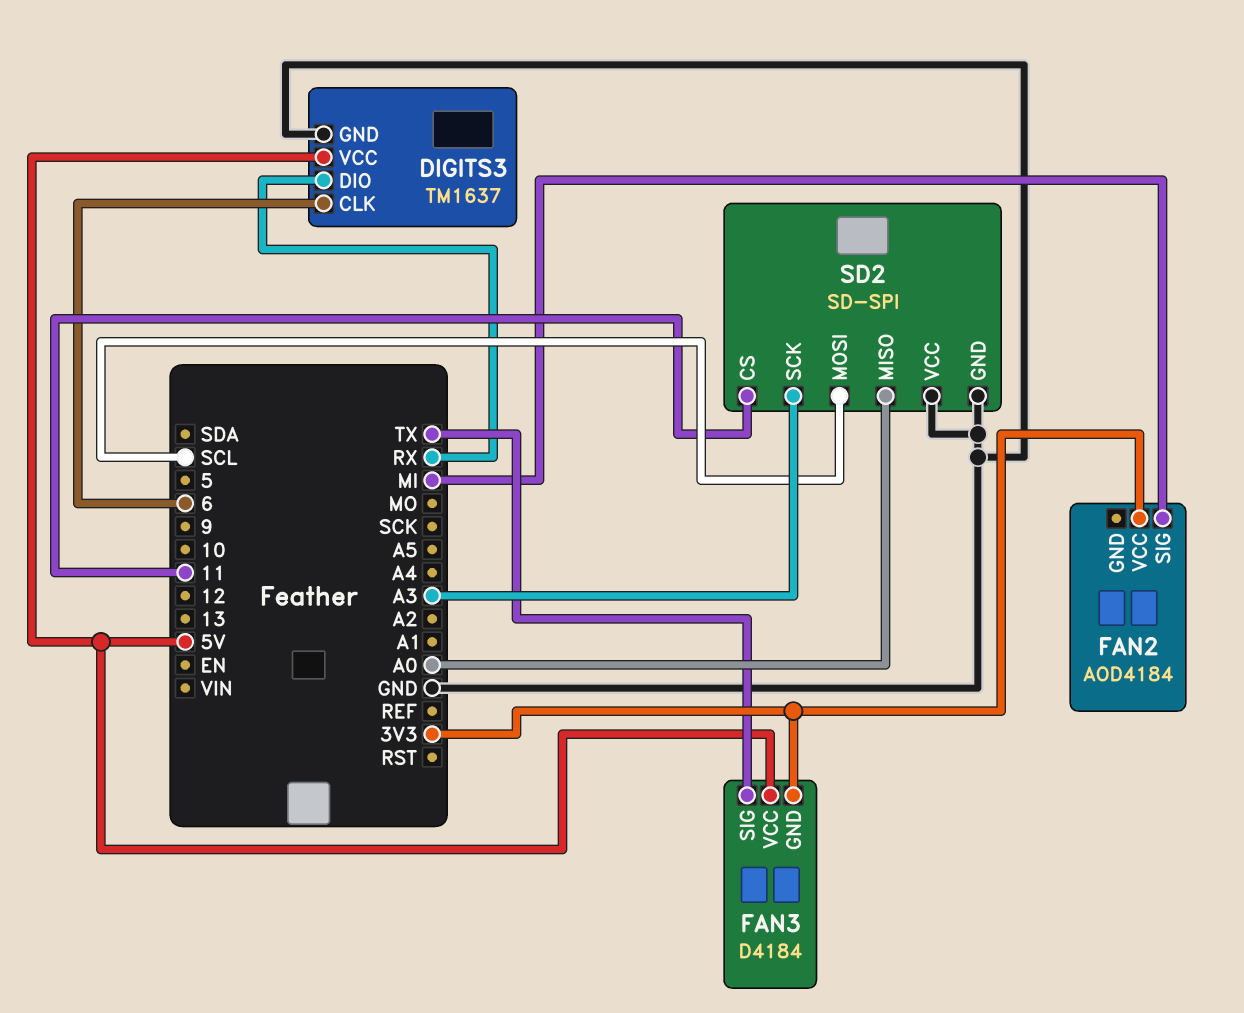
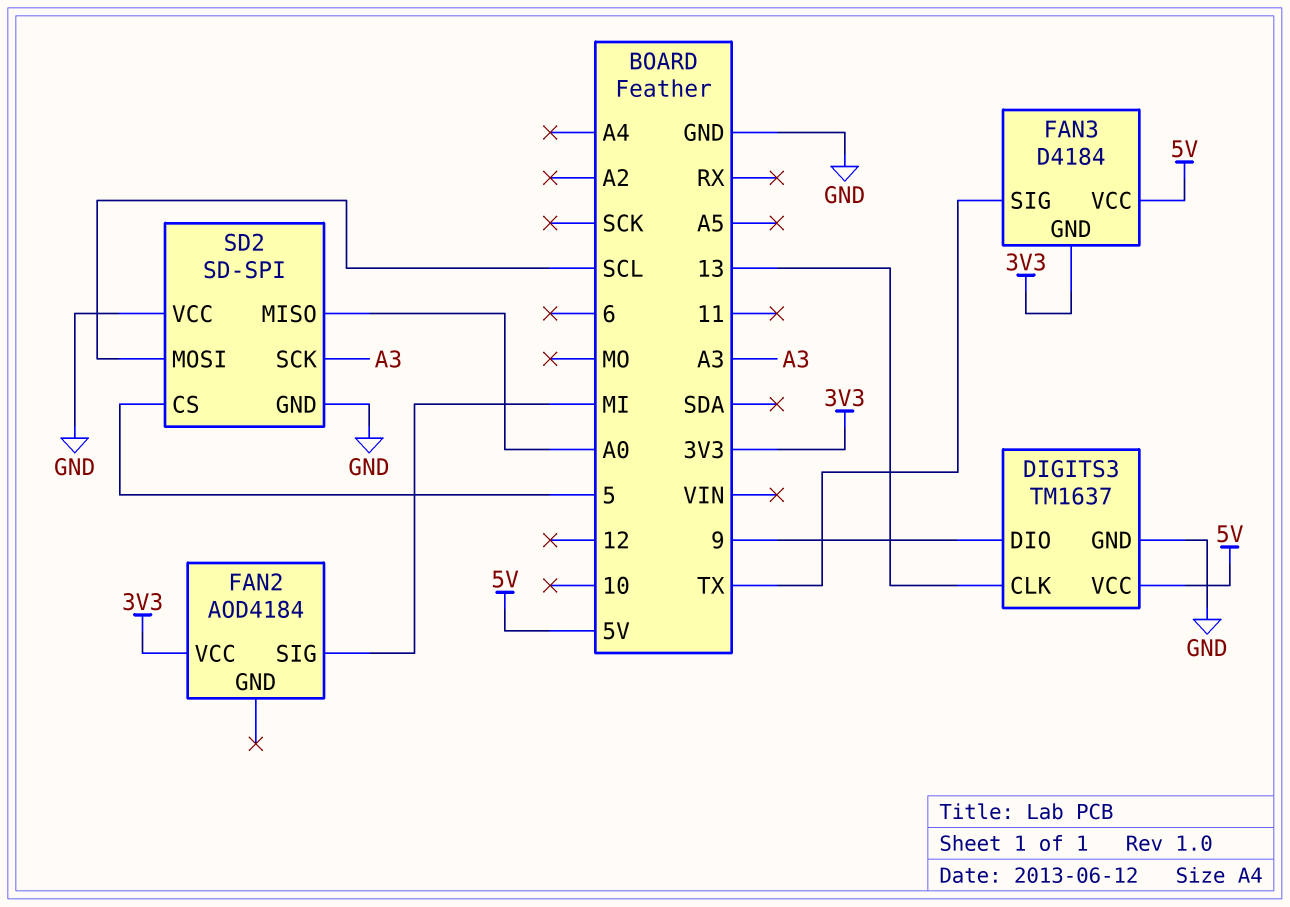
DIGITS3 pin CLK: 6 -> 13
DIGITS3 pin DIO: RX -> 9
SD2 pin CS: 11 -> 5

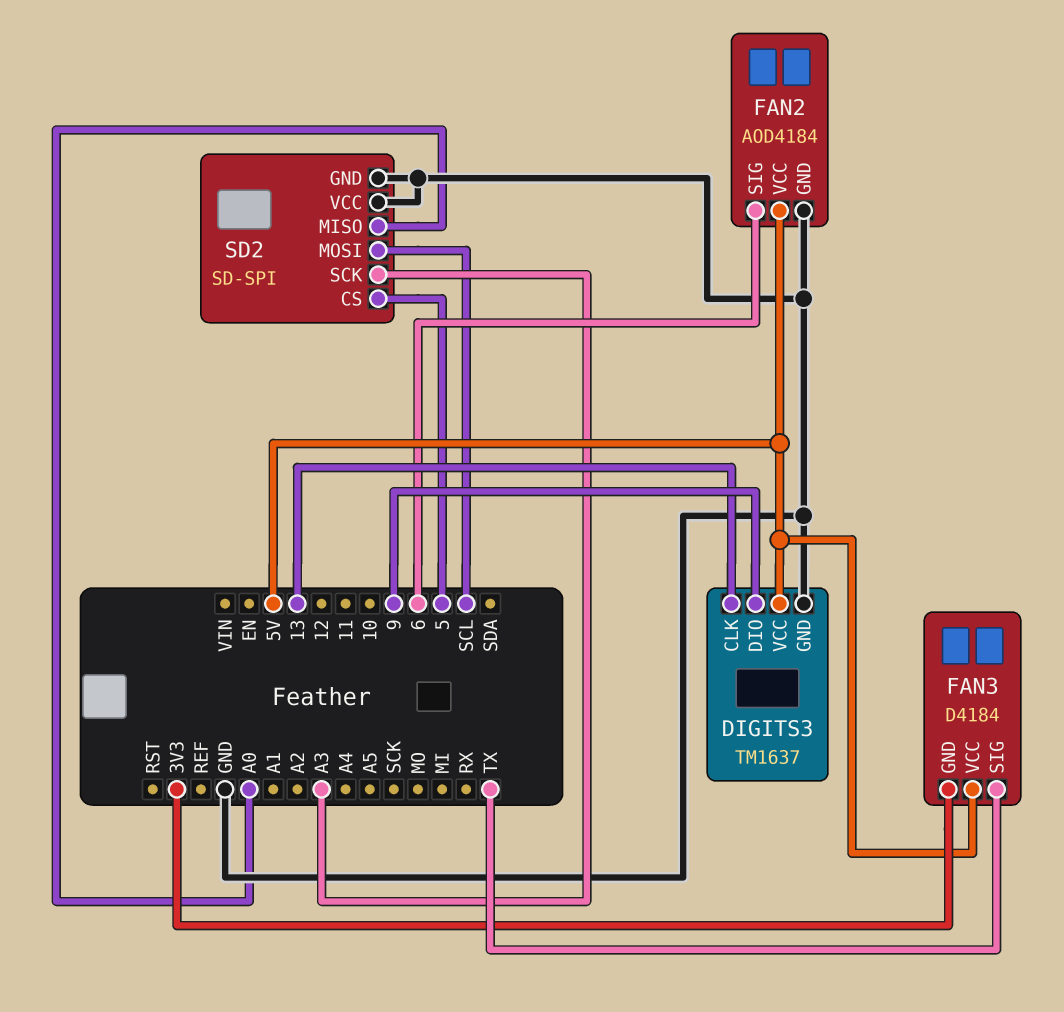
FAN2 pin GND: none -> GND
FAN2 pin SIG: MI -> 6
FAN2 pin VCC: 3V3 -> 5V

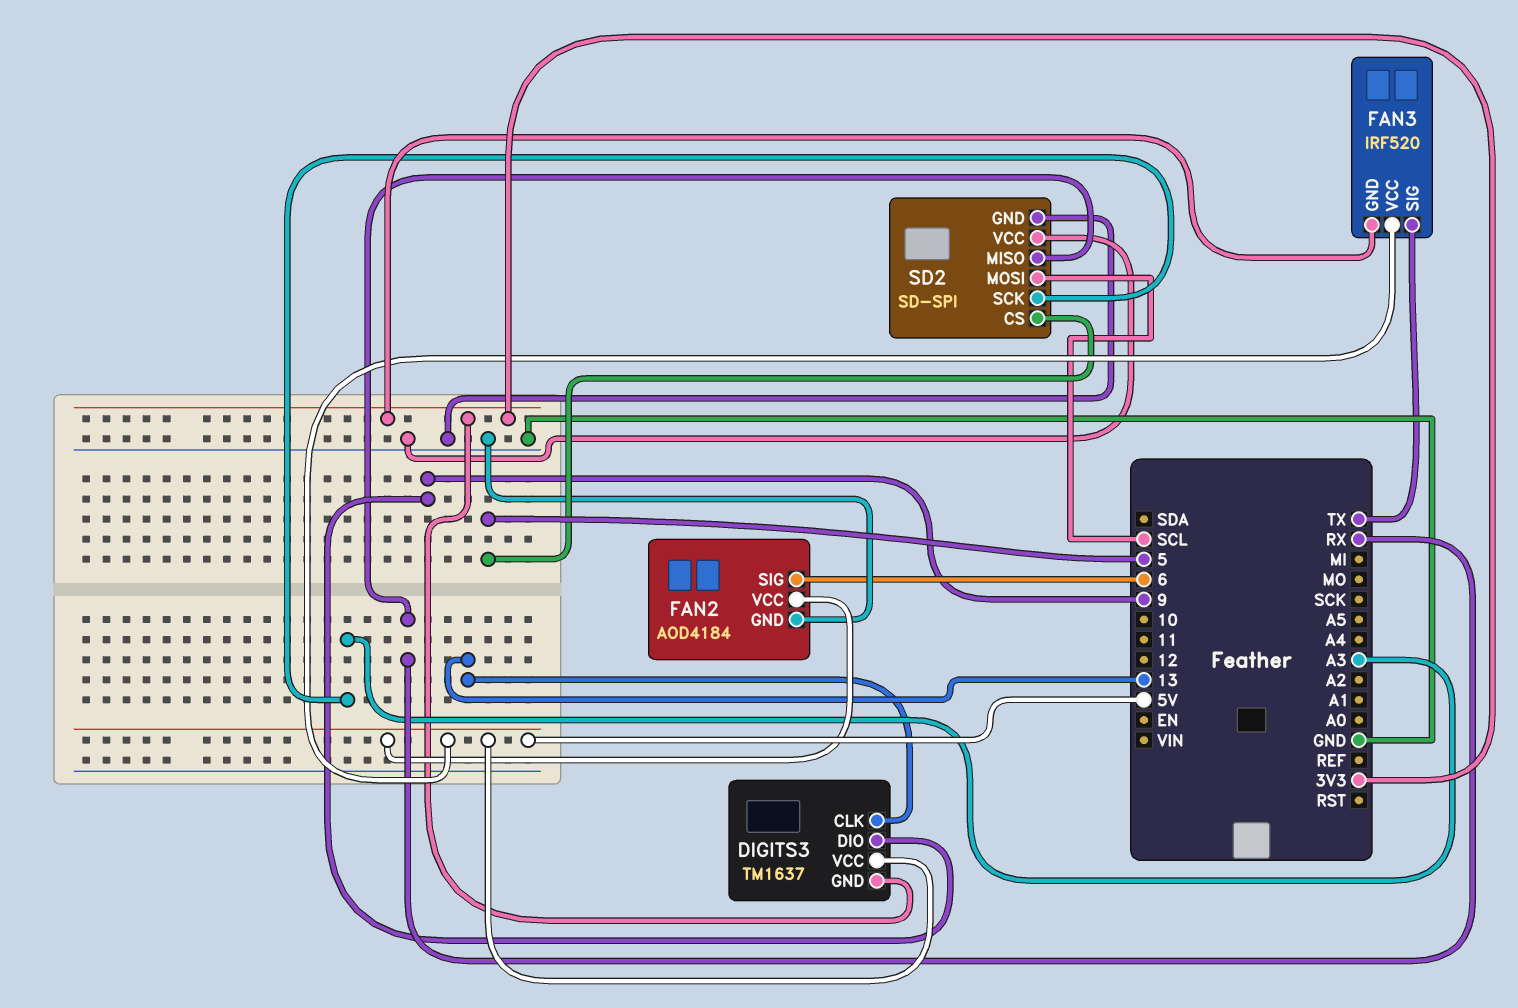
DIGITS3 pin GND: GND -> 3V3
FAN3: D4184 -> IRF520
SD2 pin MISO: A0 -> RX

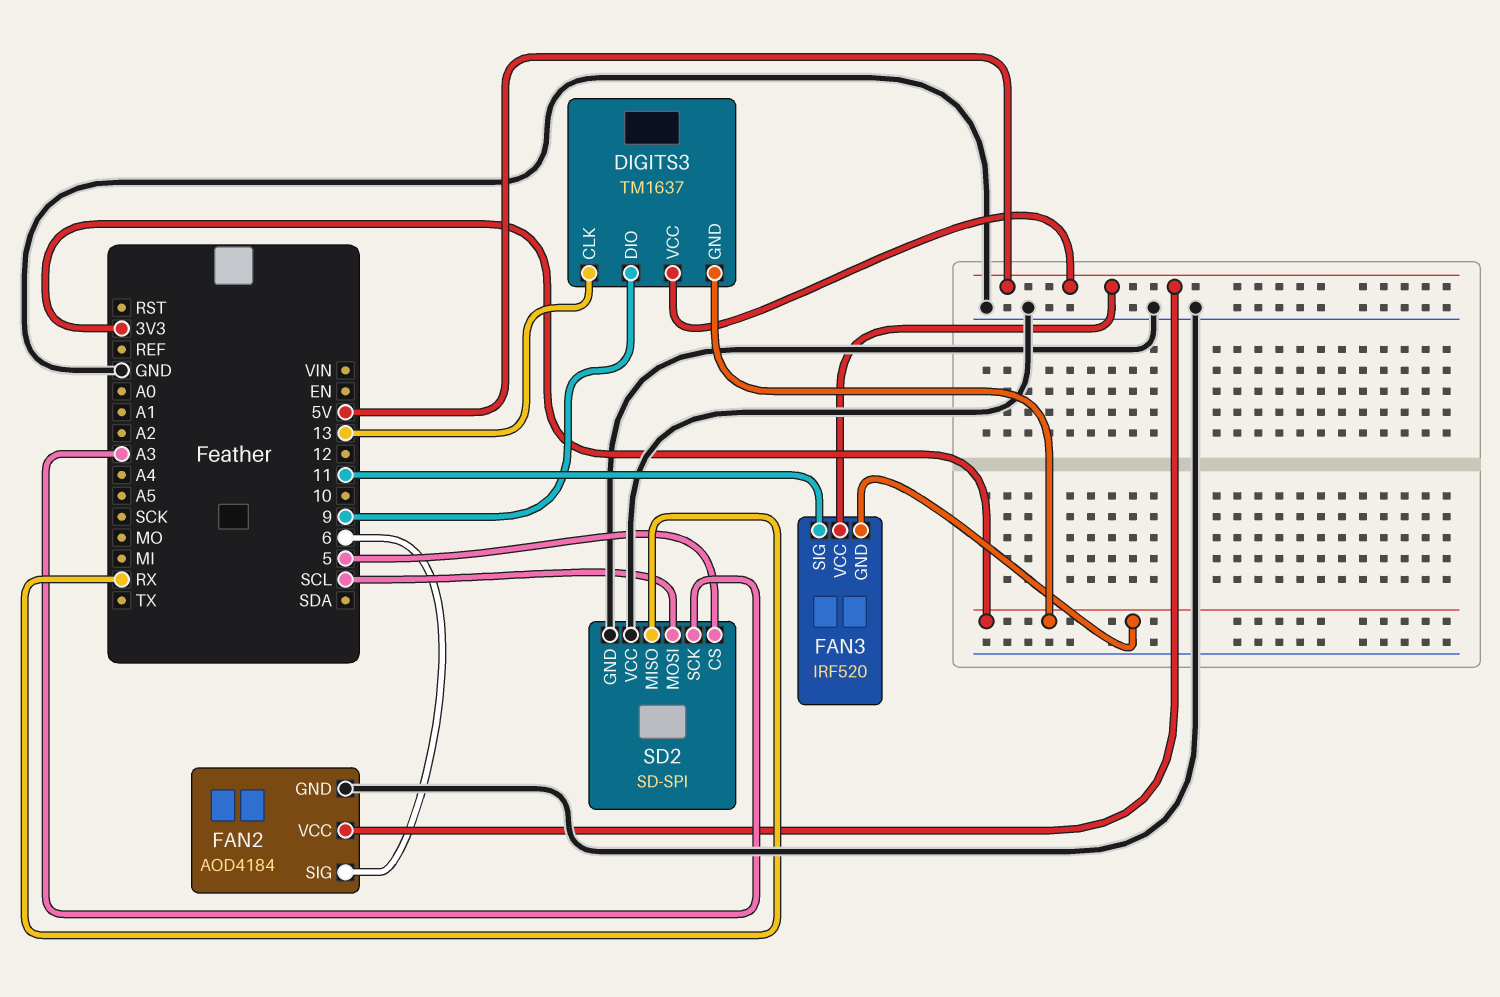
FAN3 pin SIG: TX -> 11

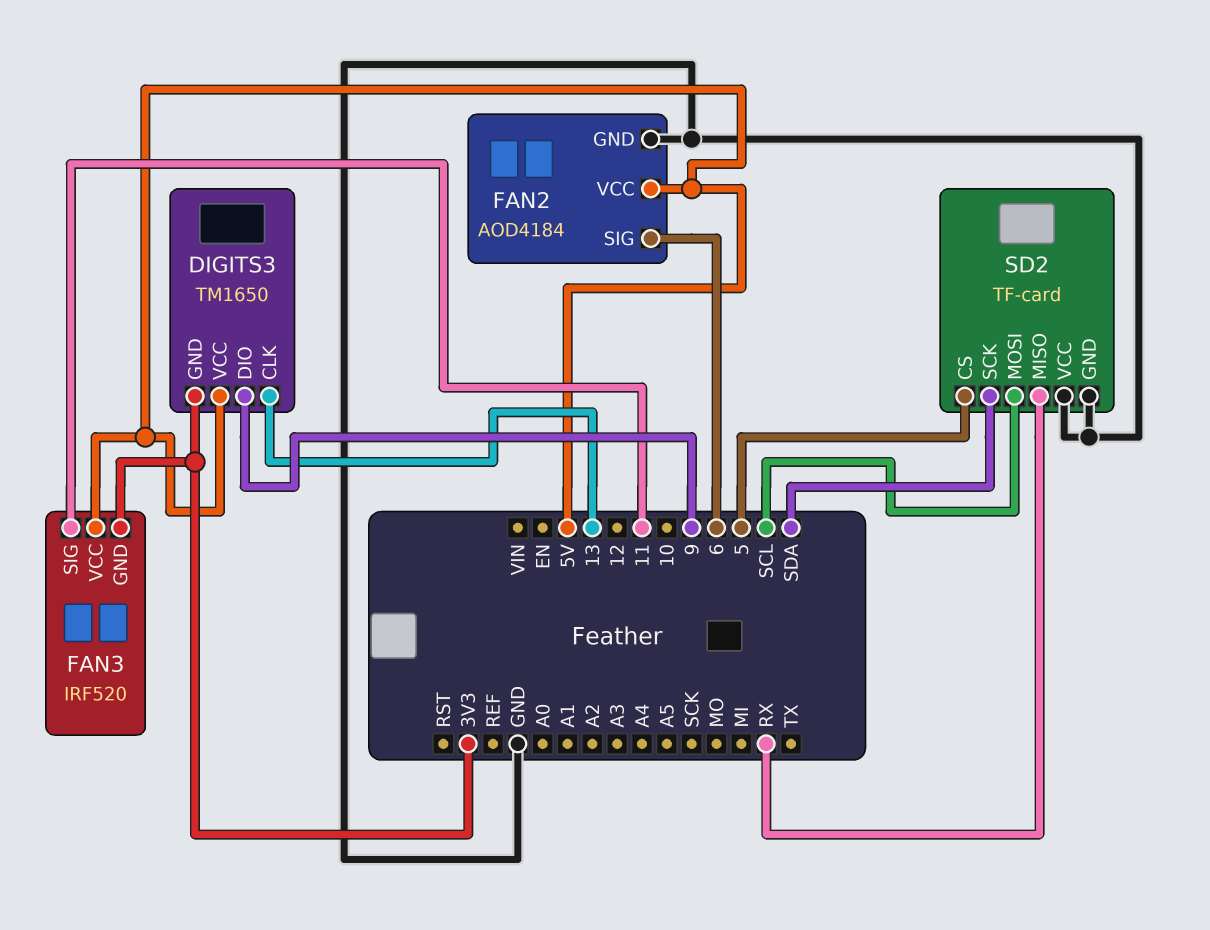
DIGITS3: TM1637 -> TM1650
SD2: SD-SPI -> TF-card
SD2 pin SCK: A3 -> SDA

